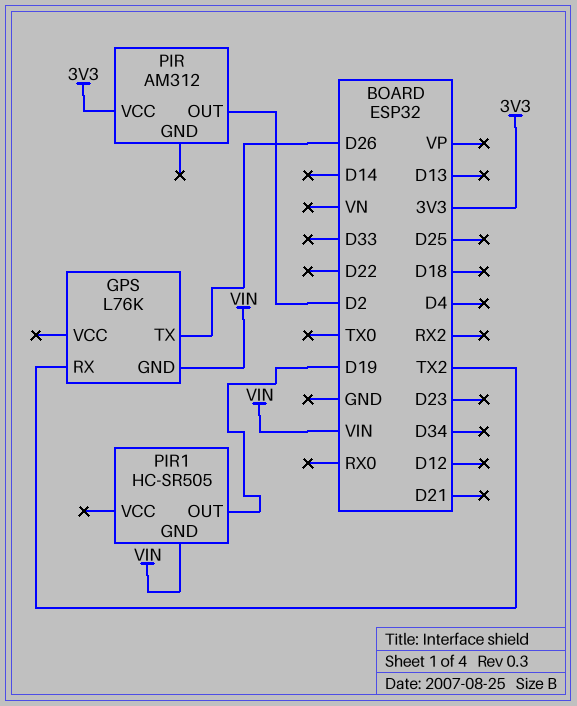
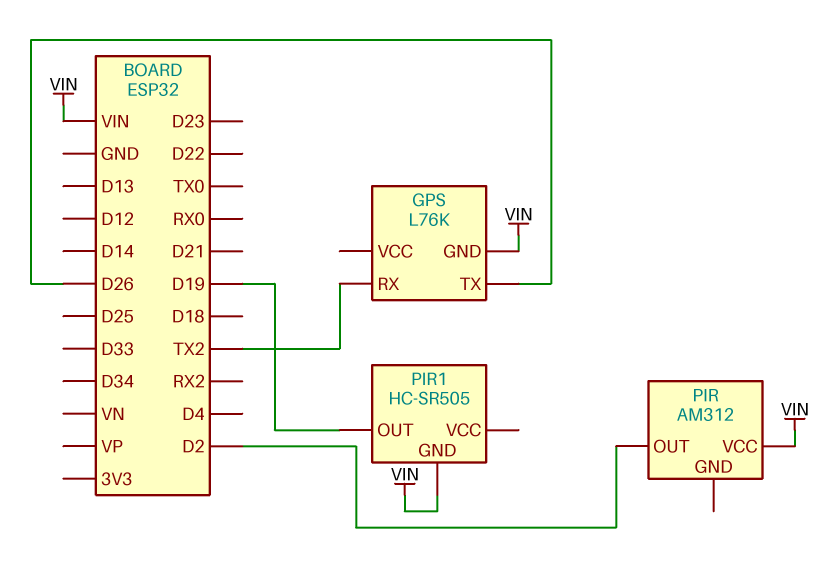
PIR pin VCC: 3V3 -> VIN

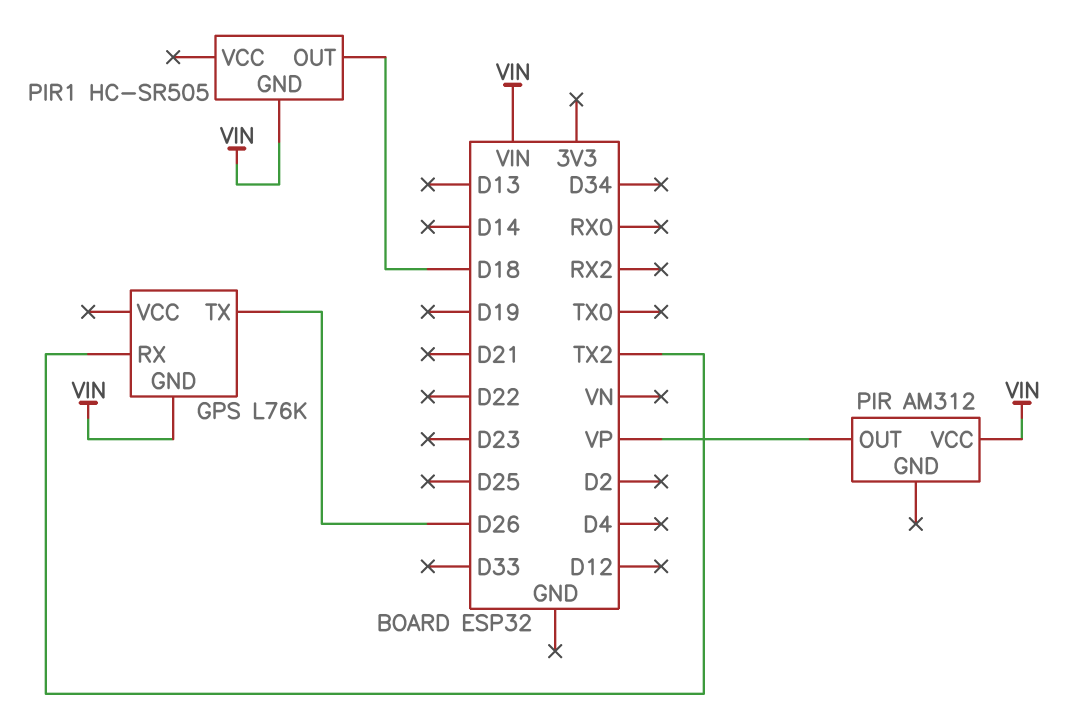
PIR pin OUT: D2 -> VP
PIR1 pin OUT: D19 -> D18

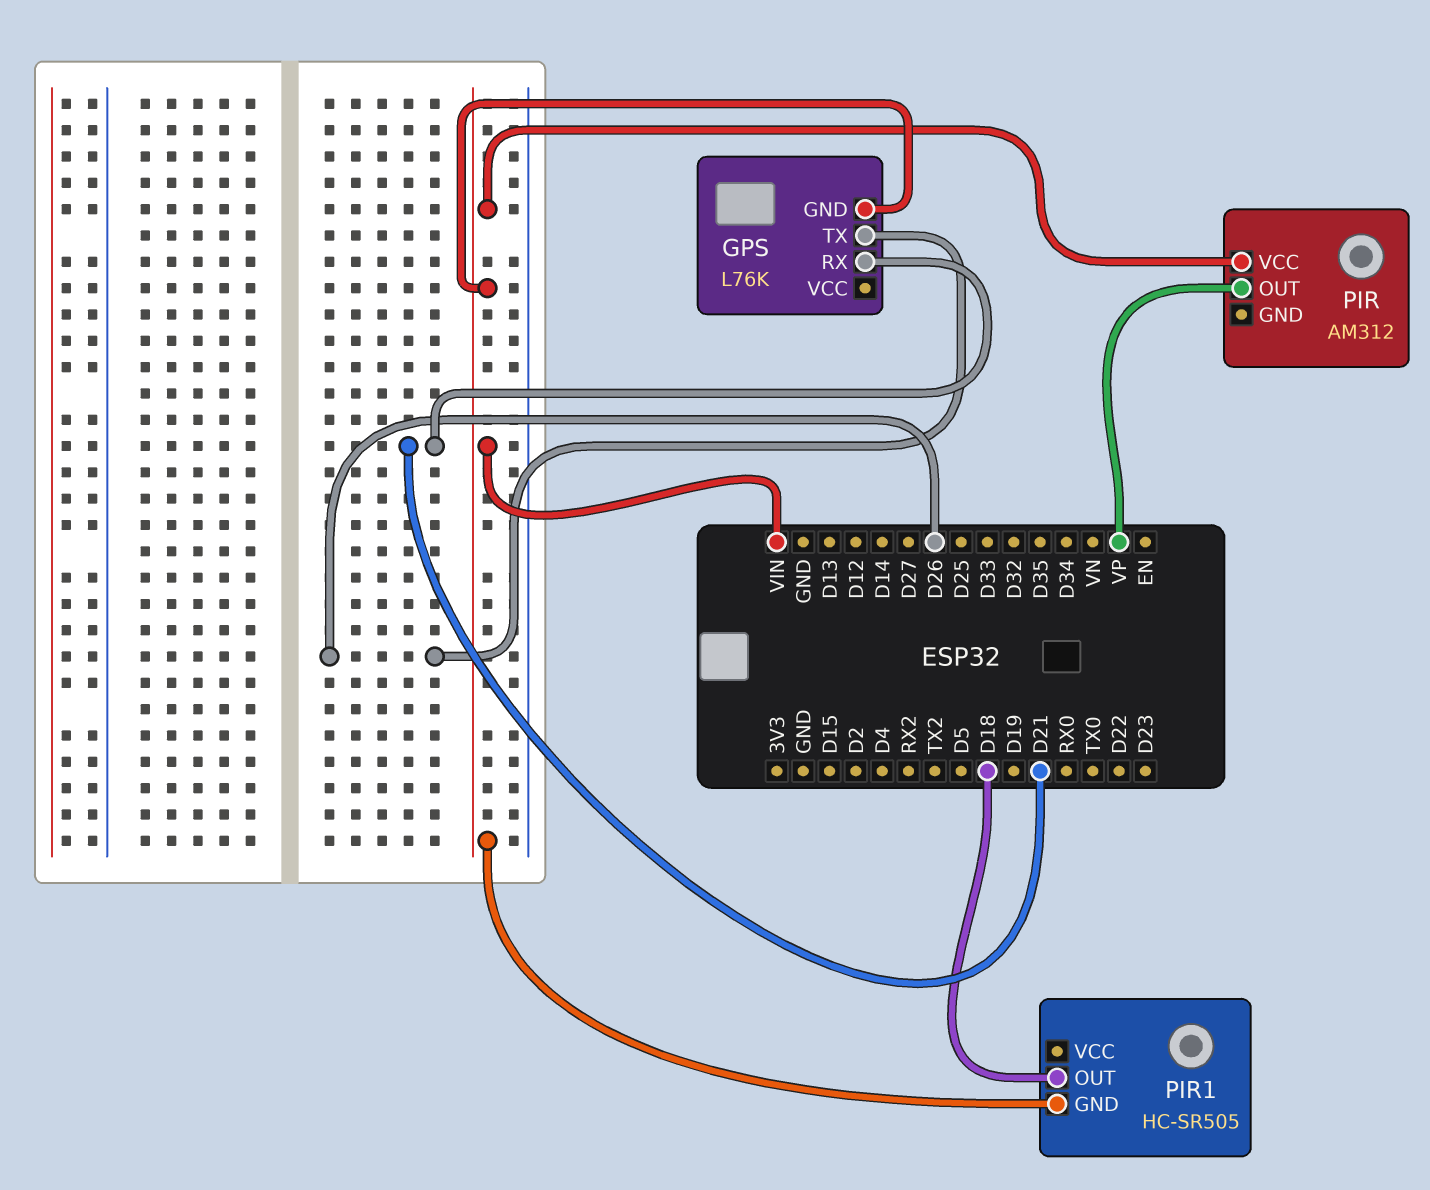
GPS pin RX: TX2 -> D21

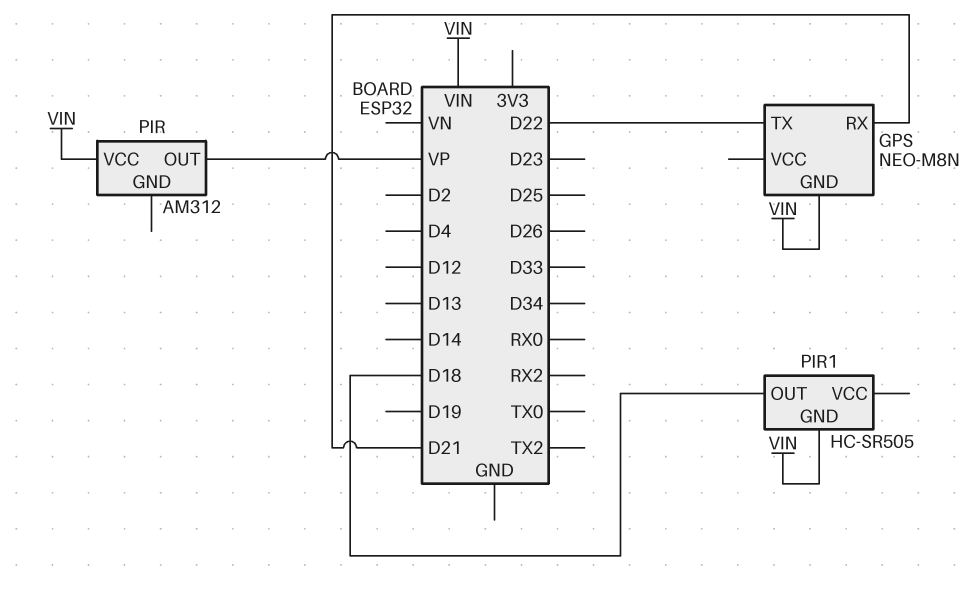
GPS: L76K -> NEO-M8N
GPS pin TX: D26 -> D22

